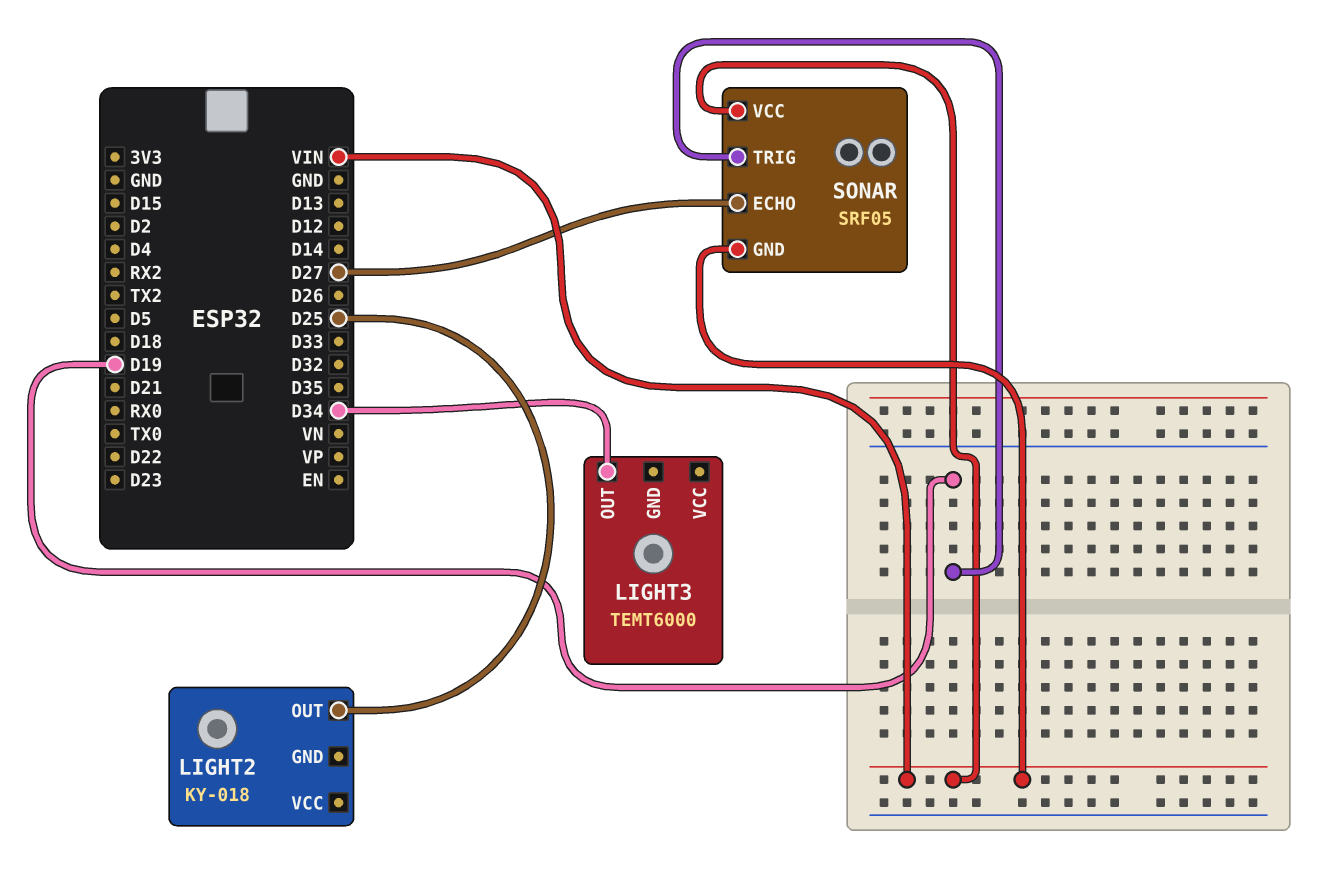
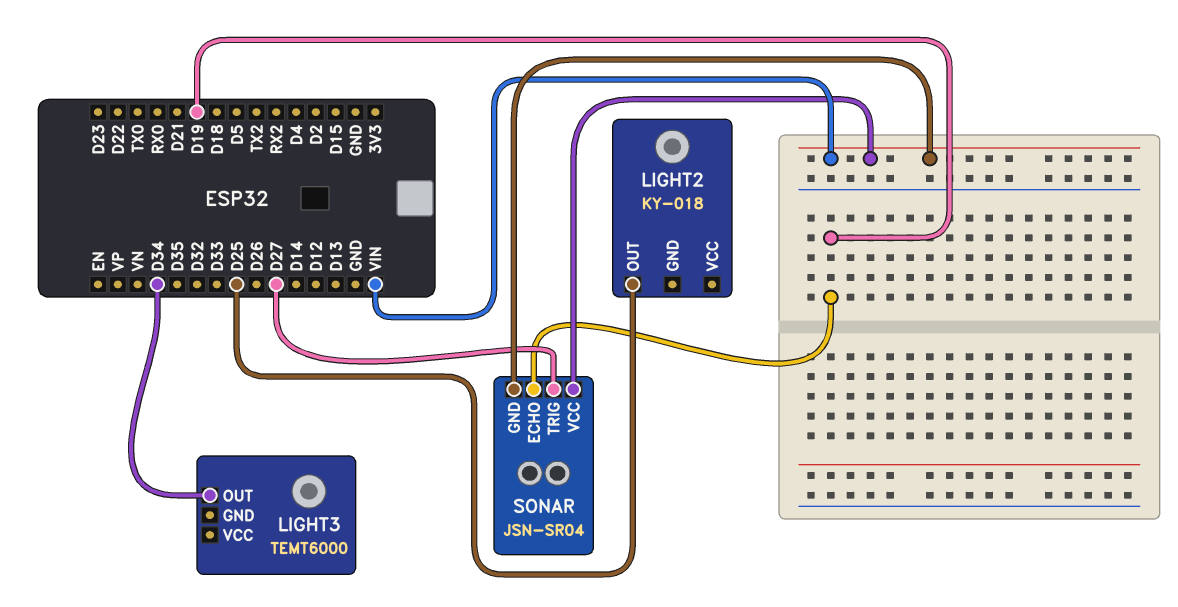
SONAR: SRF05 -> JSN-SR04
SONAR pin ECHO: D27 -> D19
SONAR pin TRIG: D19 -> D27

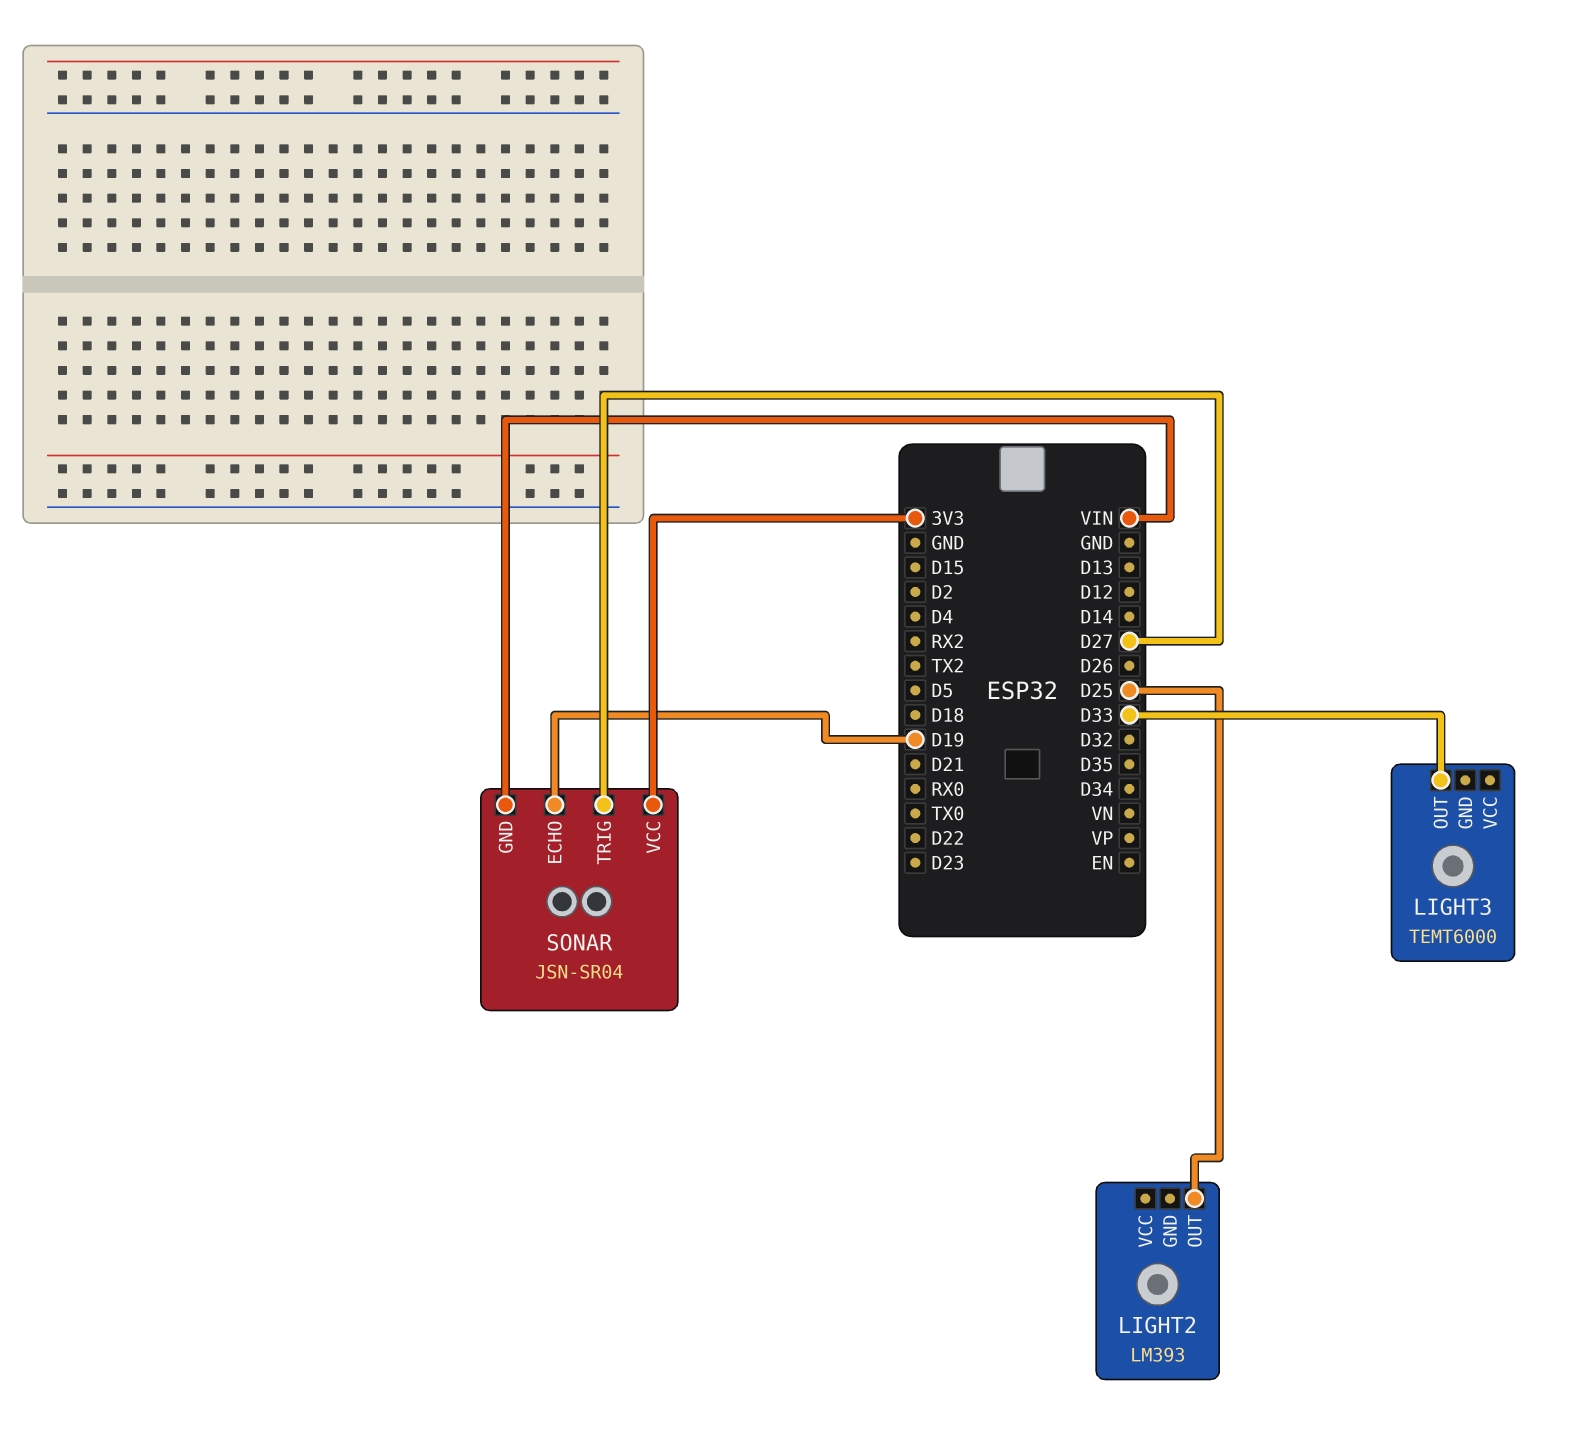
LIGHT2: KY-018 -> LM393
LIGHT3 pin OUT: D34 -> D33
SONAR pin VCC: VIN -> 3V3

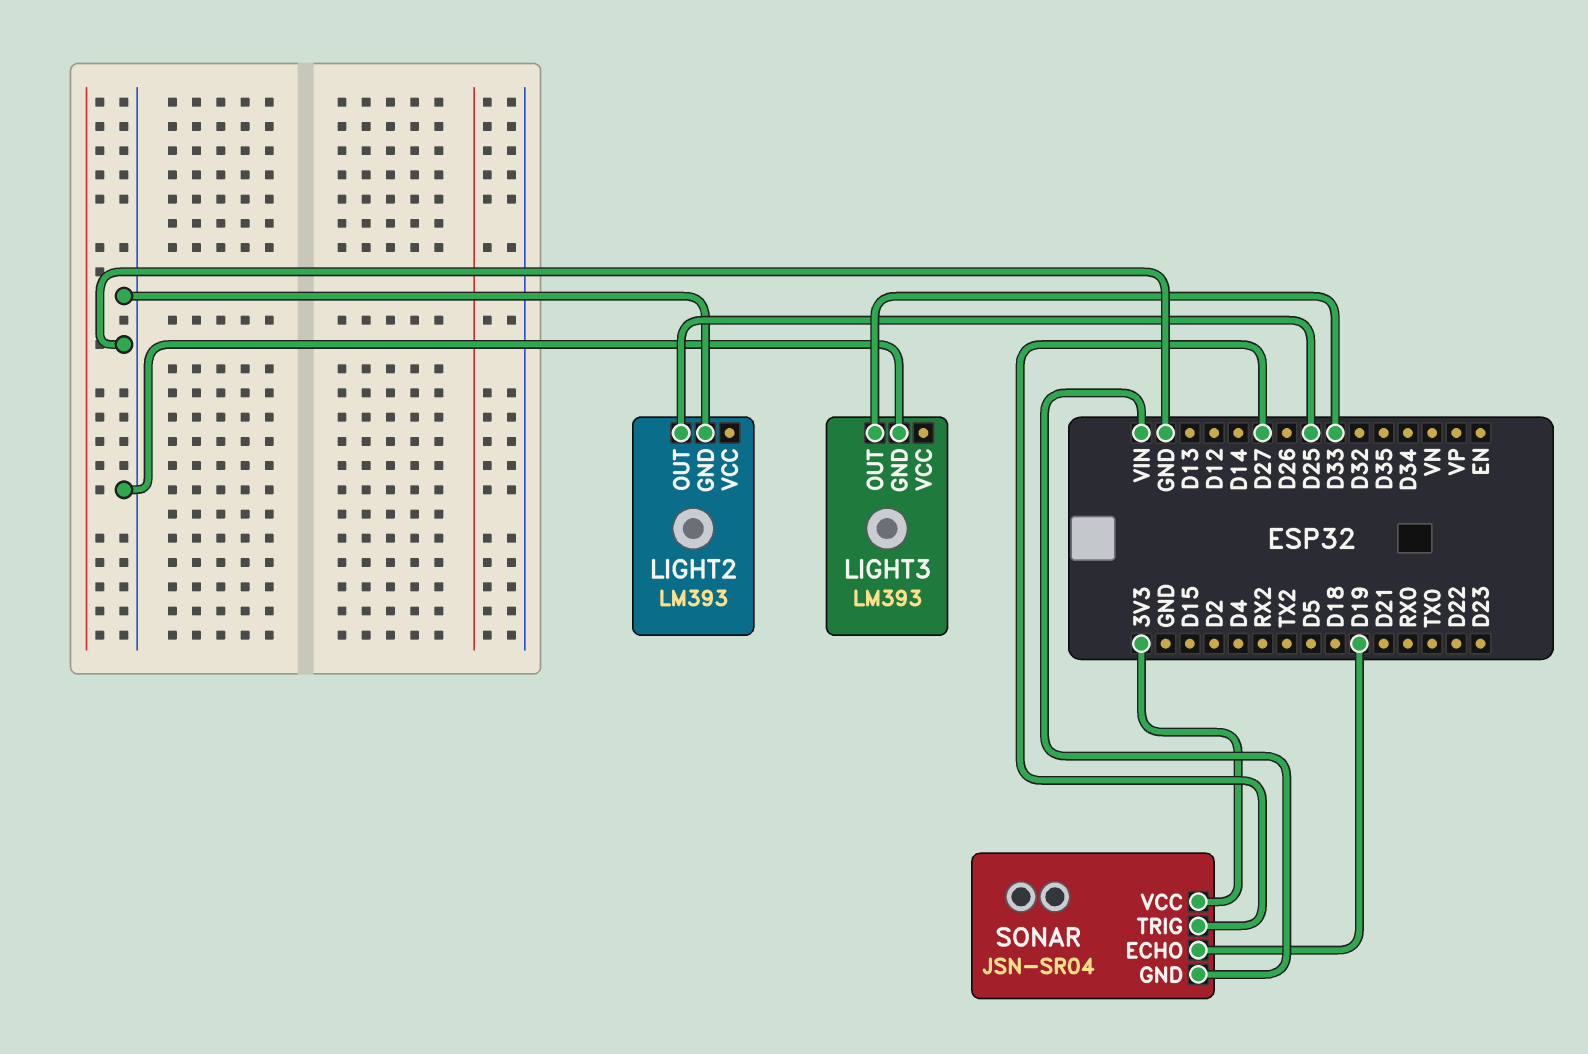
LIGHT2 pin GND: none -> GND
LIGHT3: TEMT6000 -> LM393
LIGHT3 pin GND: none -> GND

